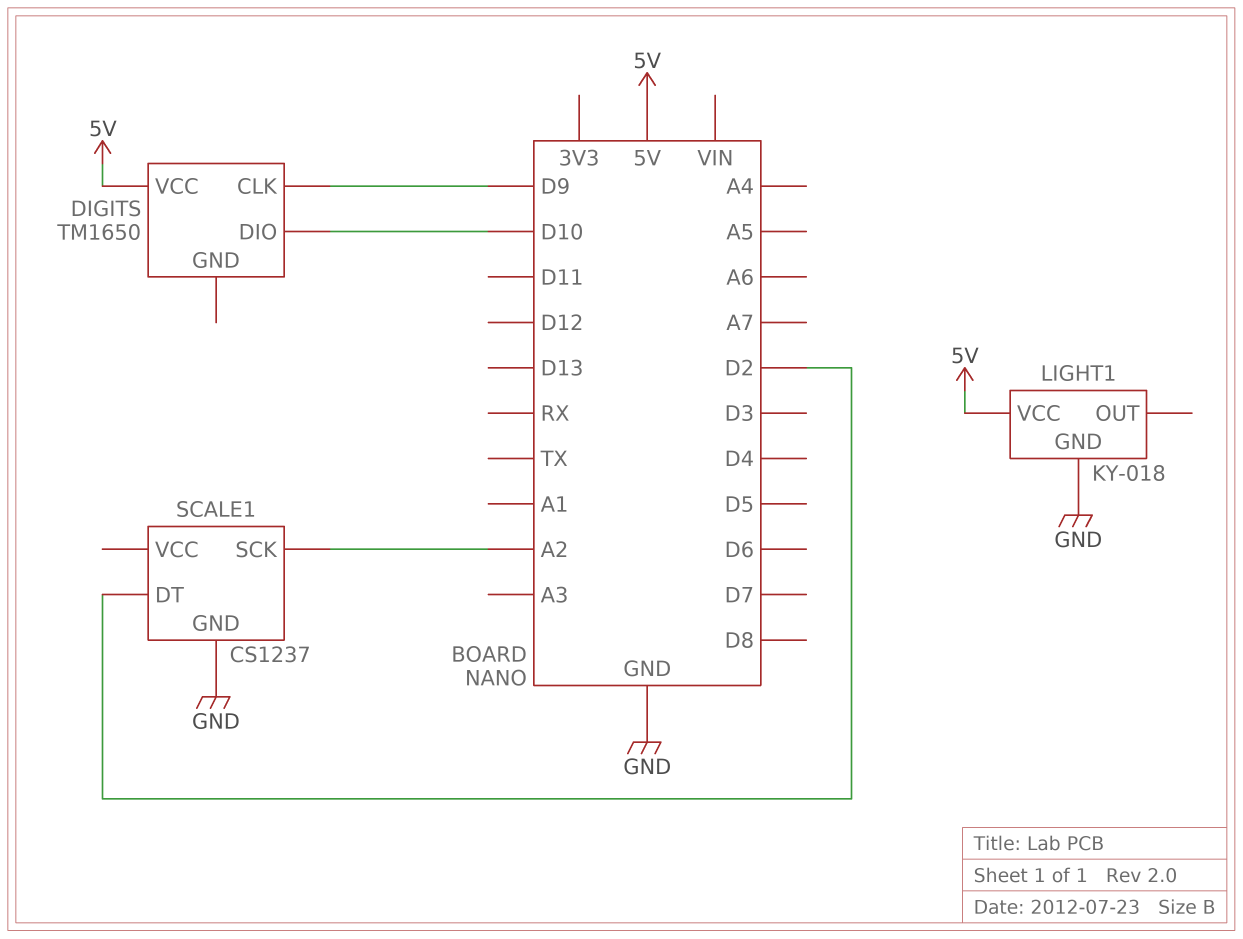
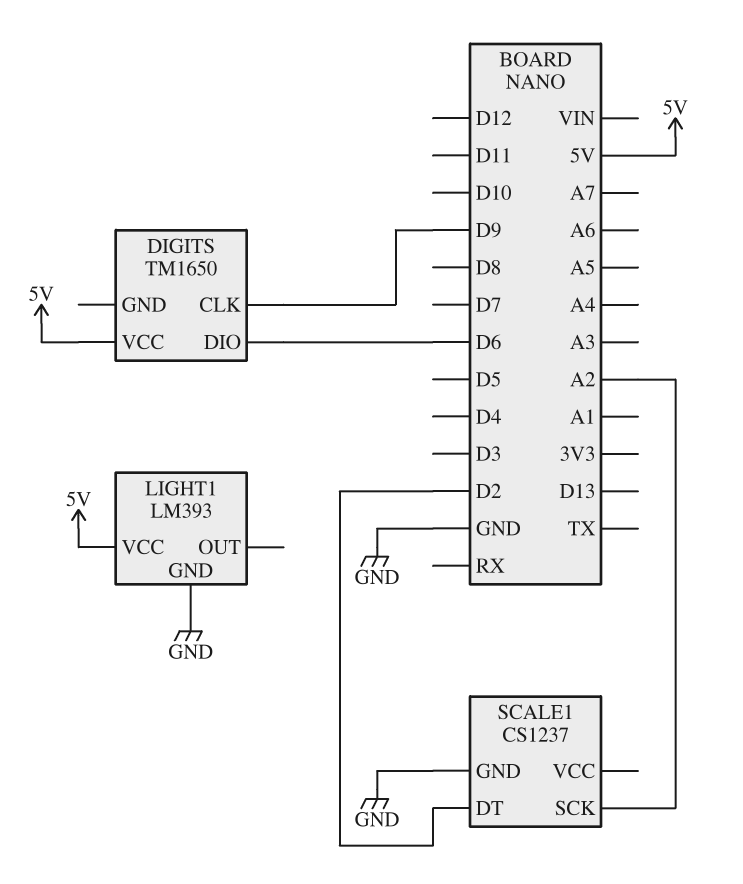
DIGITS pin DIO: D10 -> D6
LIGHT1: KY-018 -> LM393

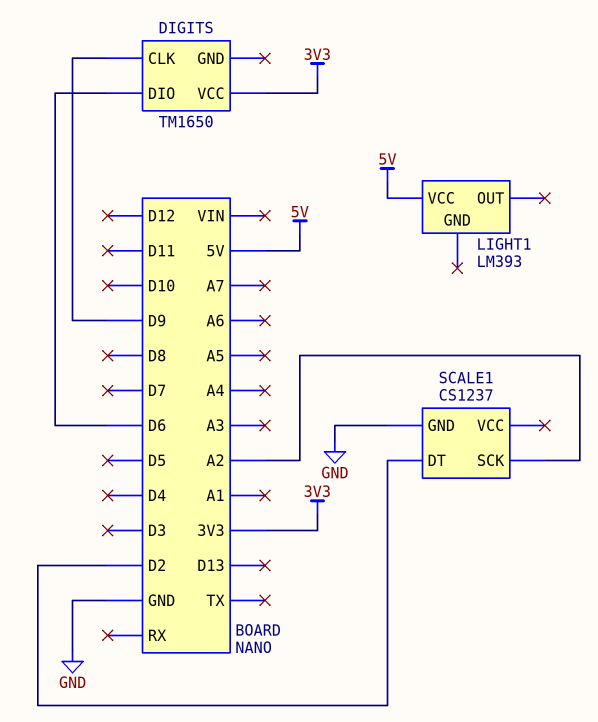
DIGITS pin VCC: 5V -> 3V3
LIGHT1 pin GND: GND -> none

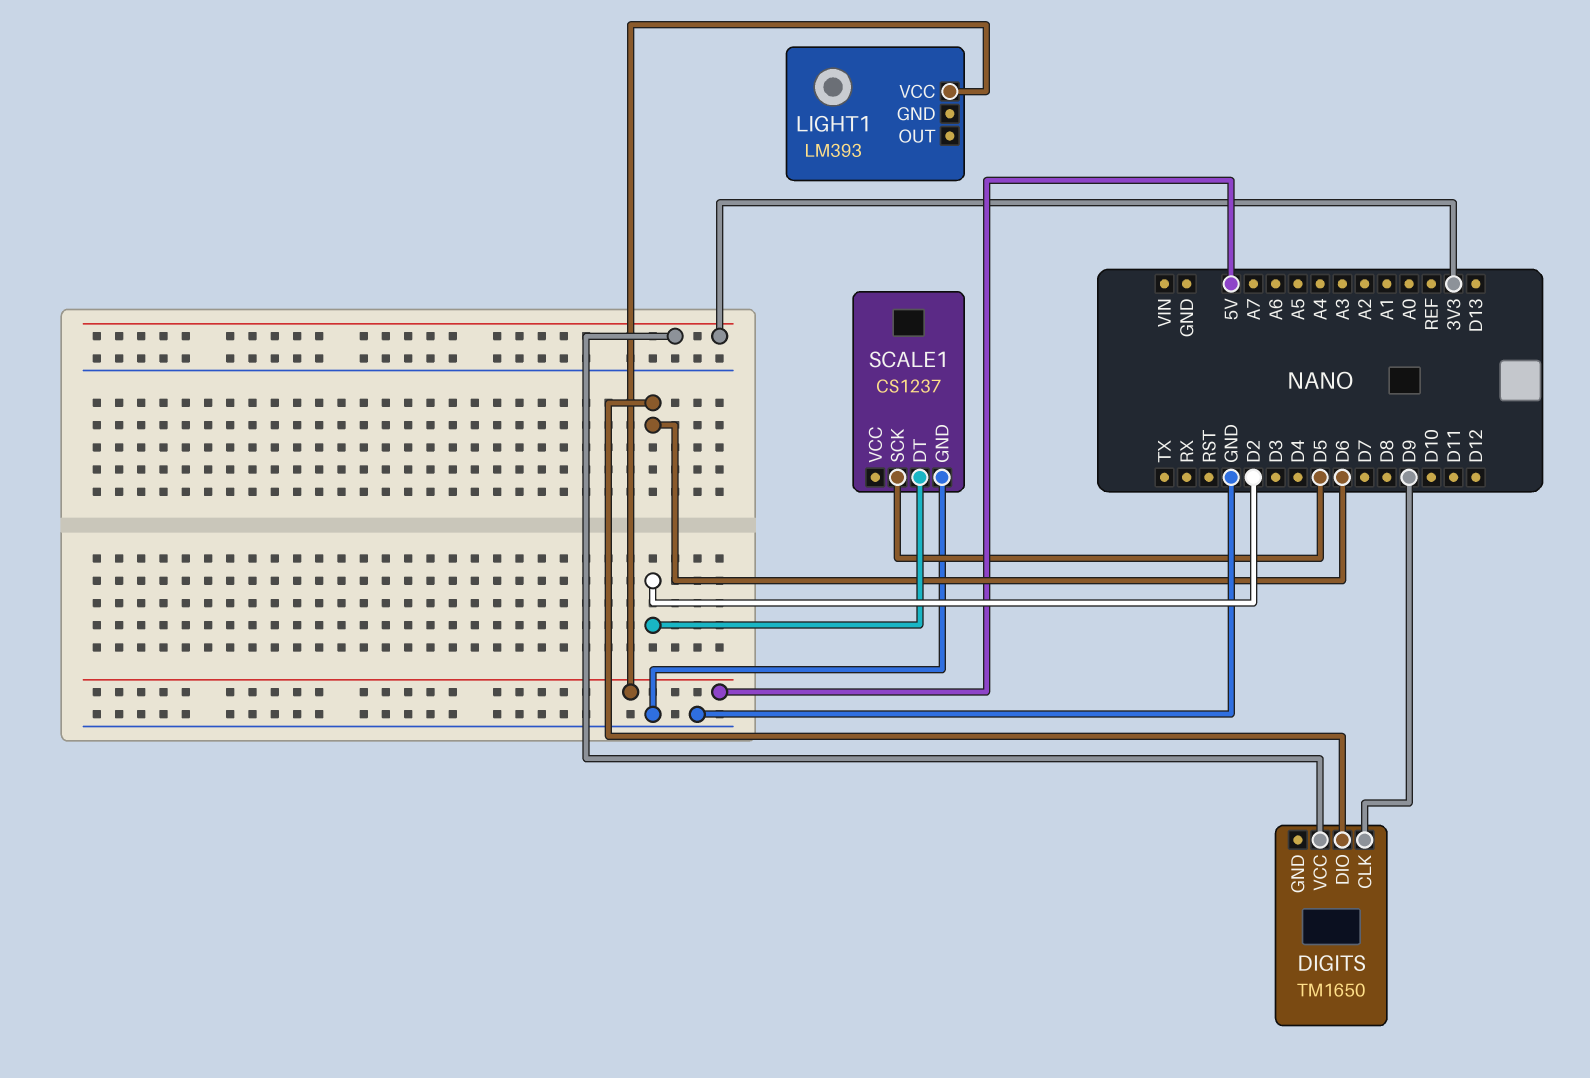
SCALE1 pin SCK: A2 -> D5

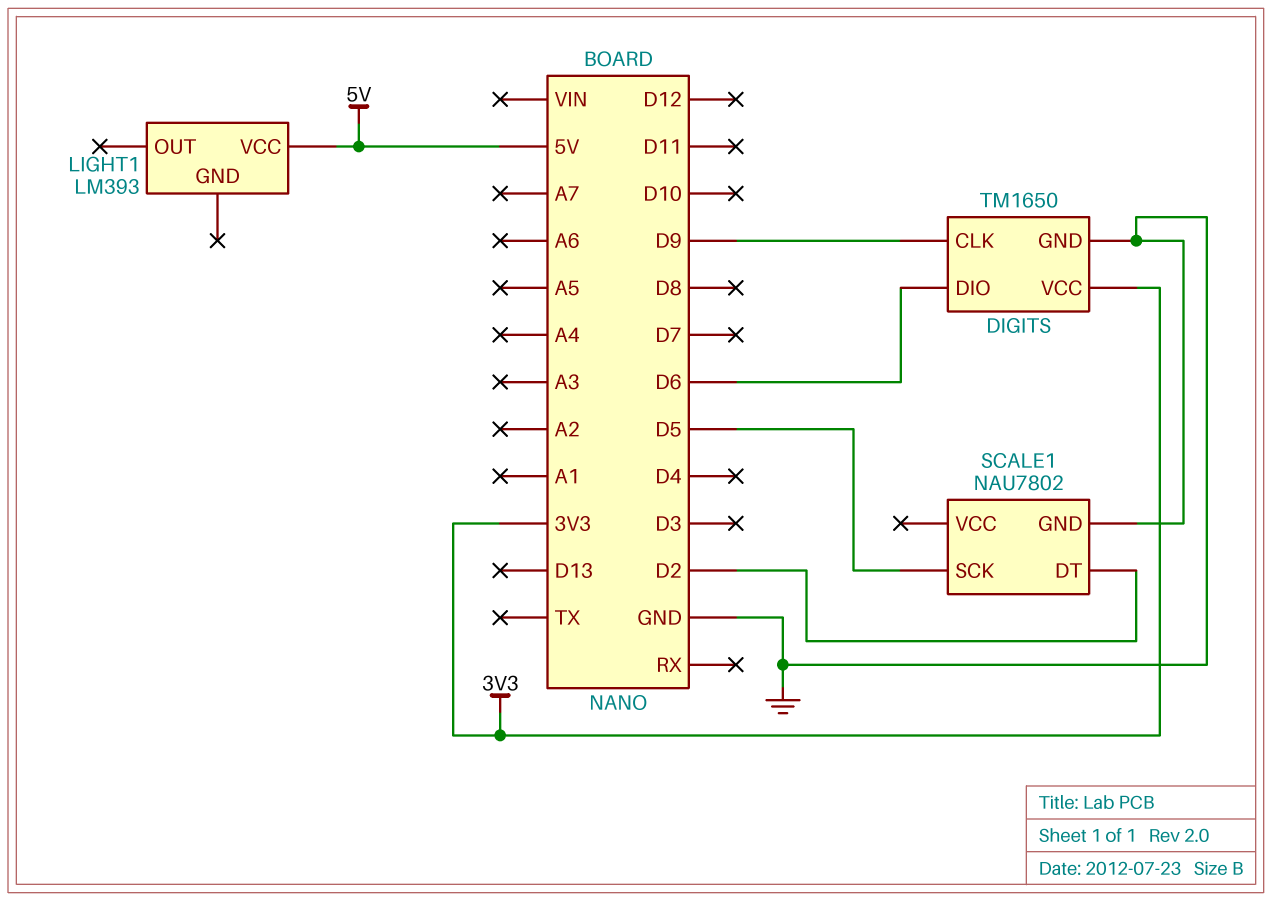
DIGITS pin GND: none -> GND
SCALE1: CS1237 -> NAU7802

